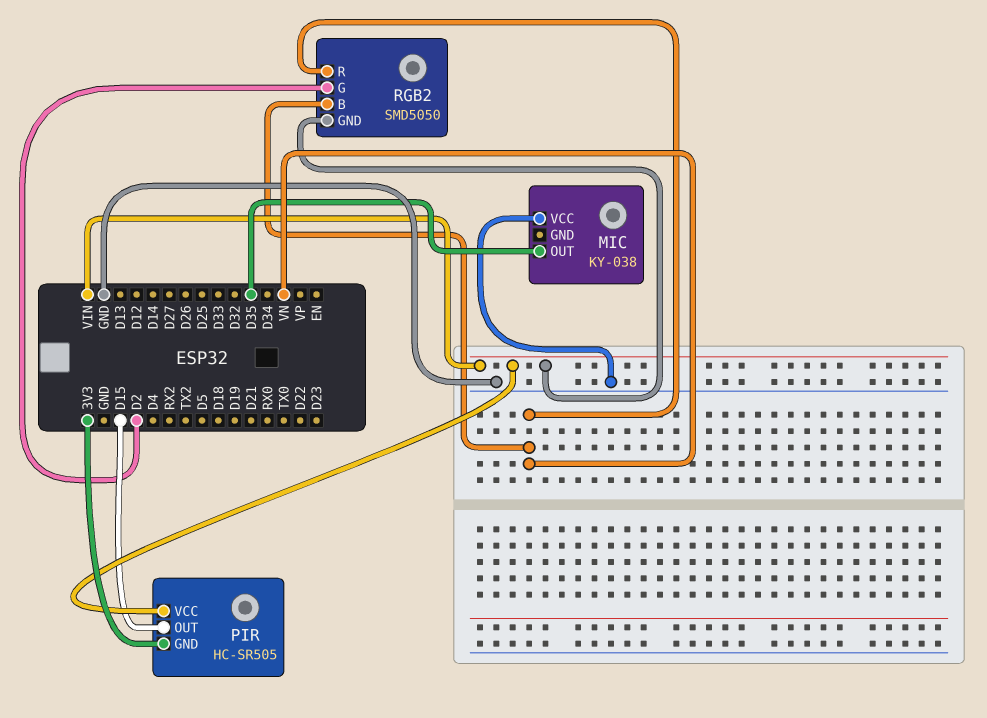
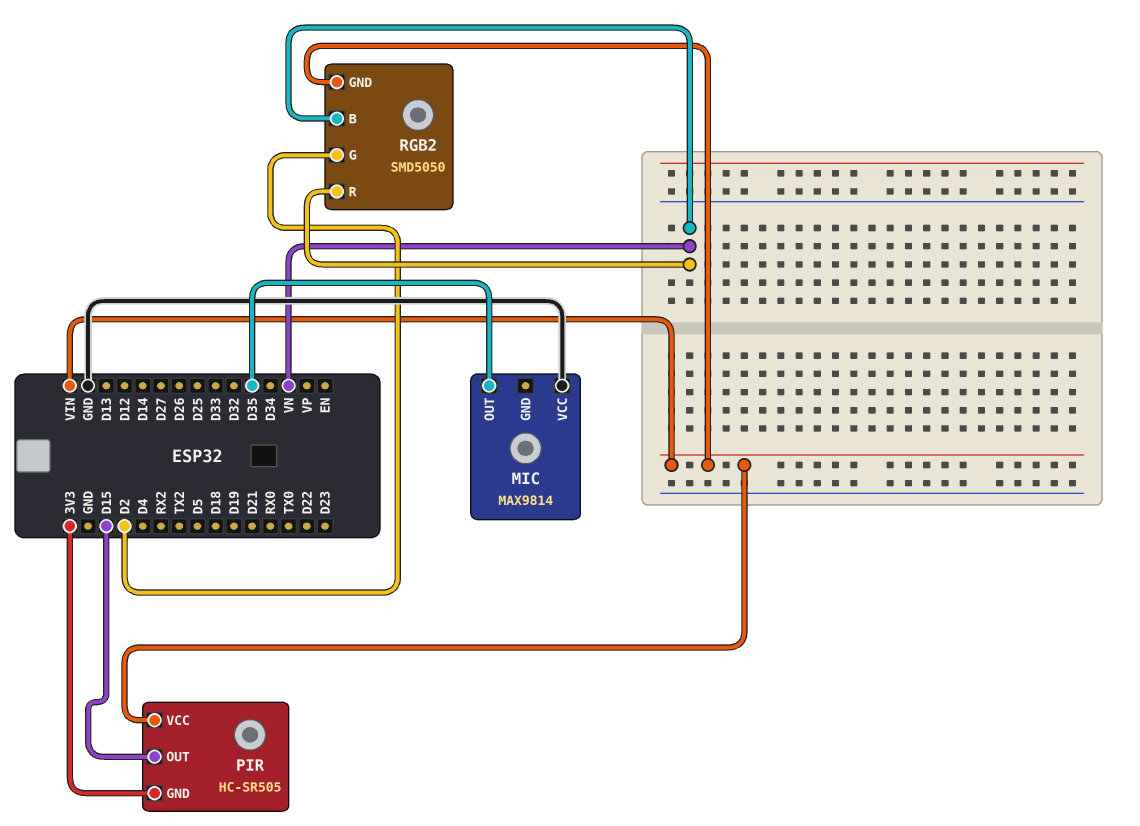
MIC: KY-038 -> MAX9814

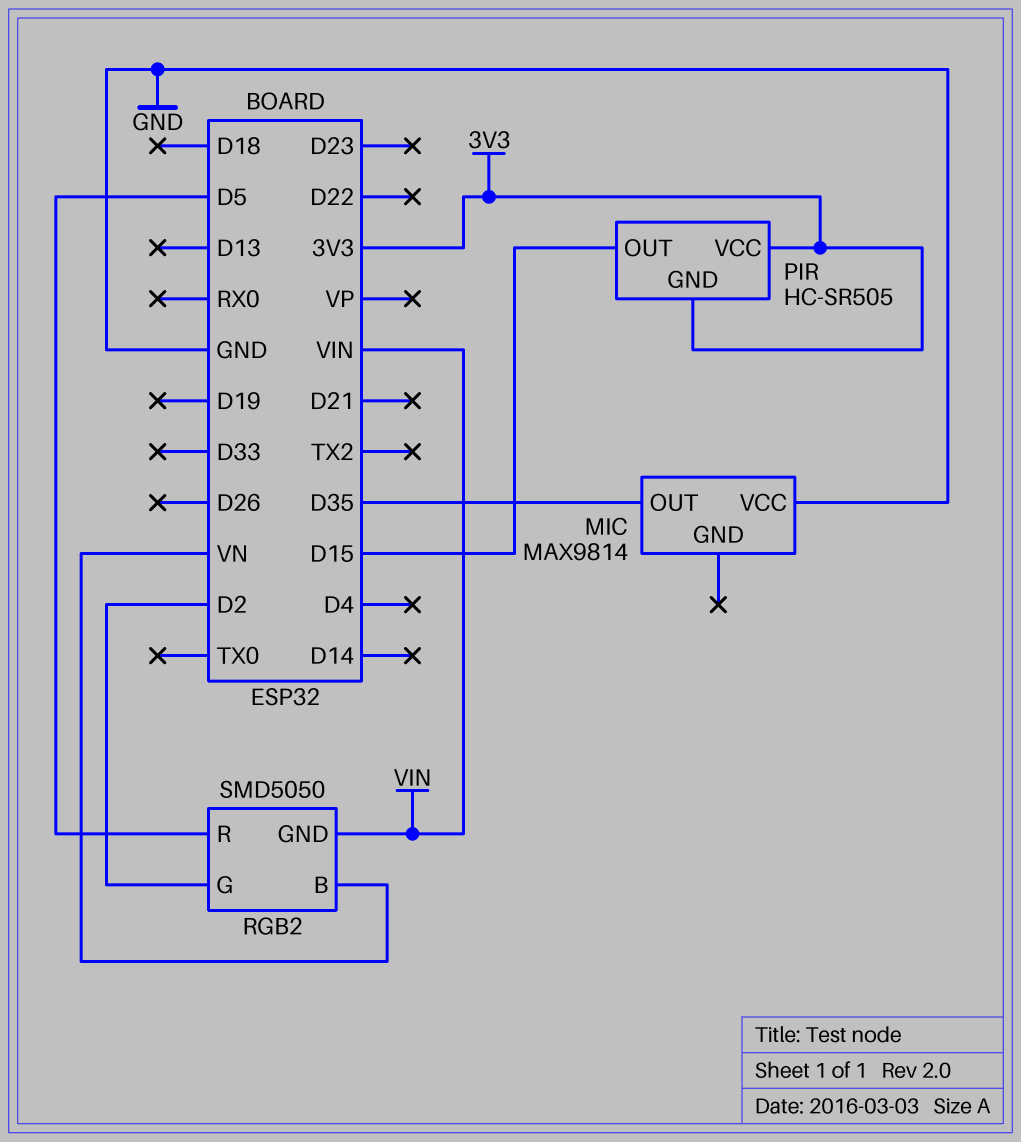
PIR pin VCC: VIN -> 3V3
RGB2 pin R: VN -> D5

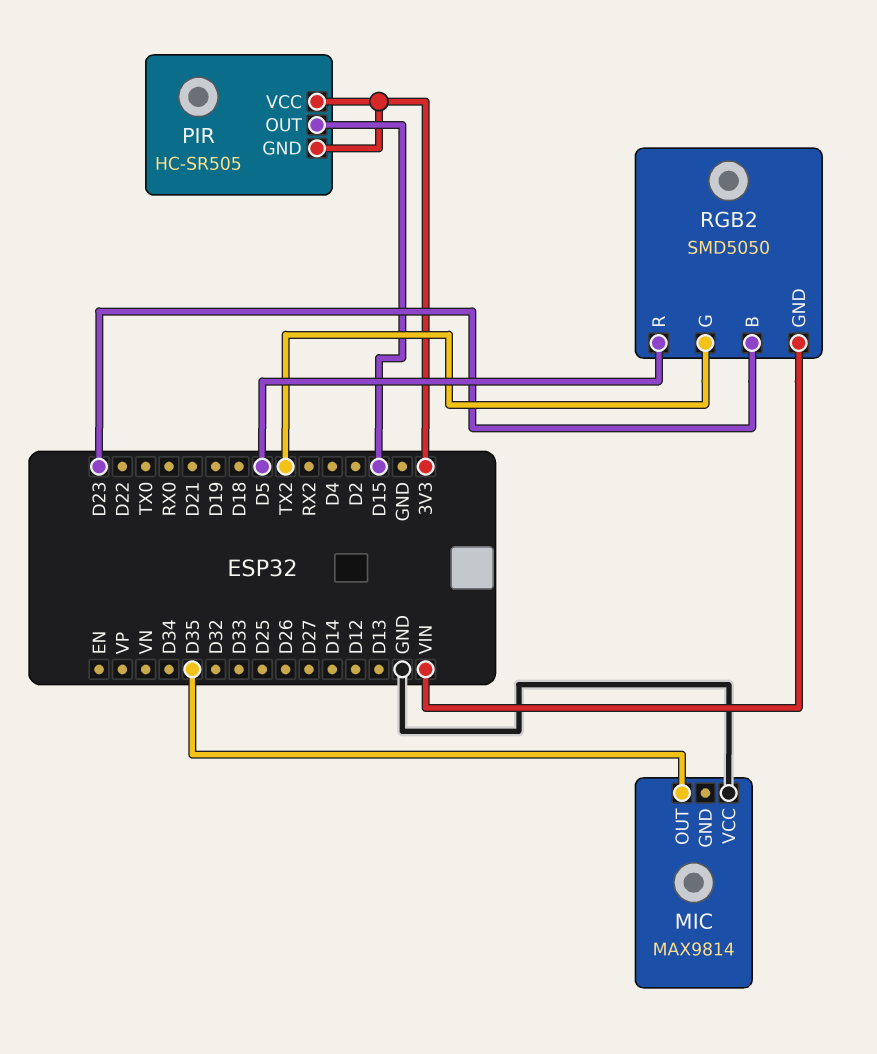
RGB2 pin B: VN -> D23
RGB2 pin G: D2 -> TX2

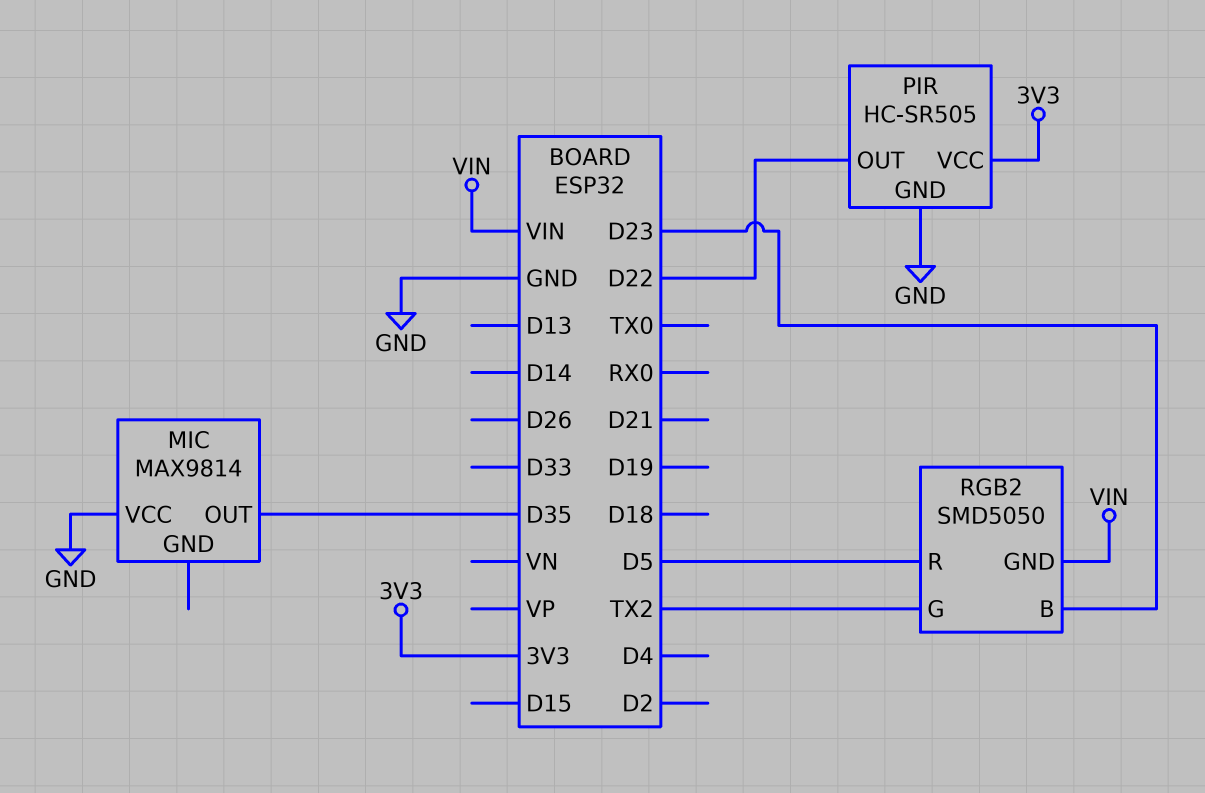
PIR pin GND: 3V3 -> GND
PIR pin OUT: D15 -> D22

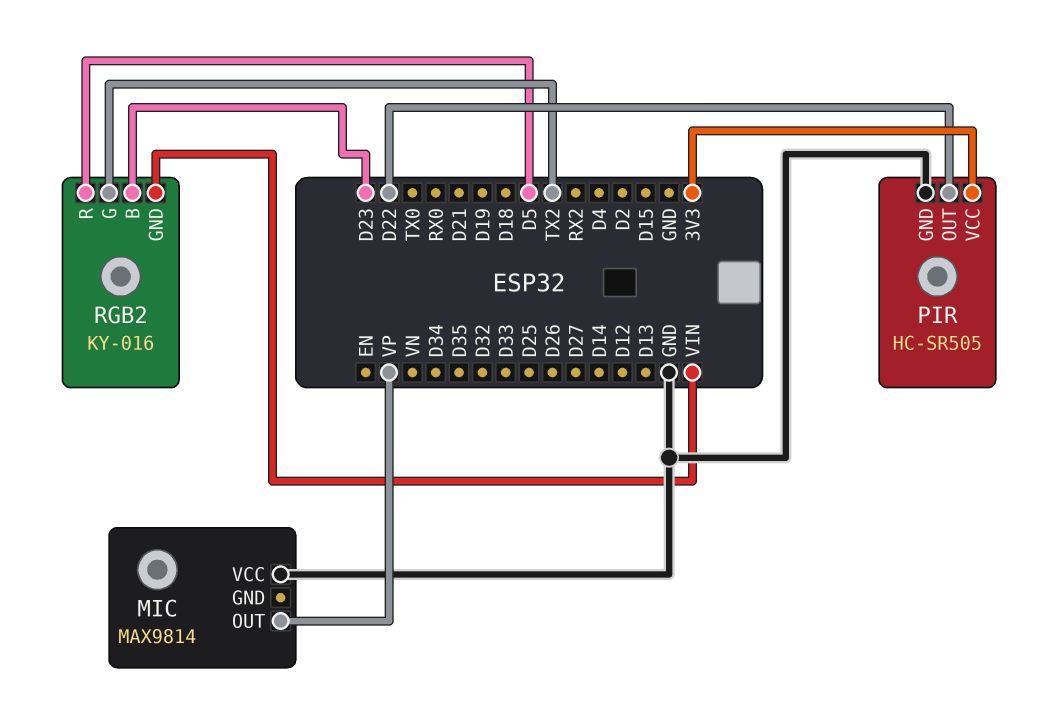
MIC pin OUT: D35 -> VP
RGB2: SMD5050 -> KY-016

